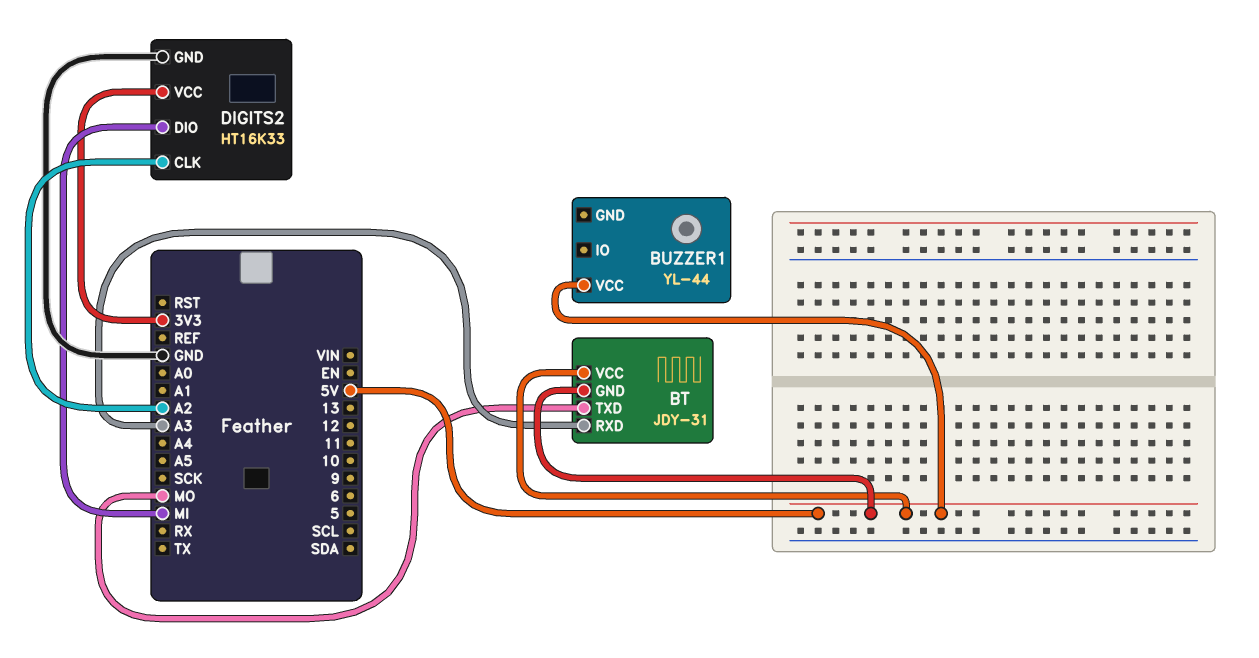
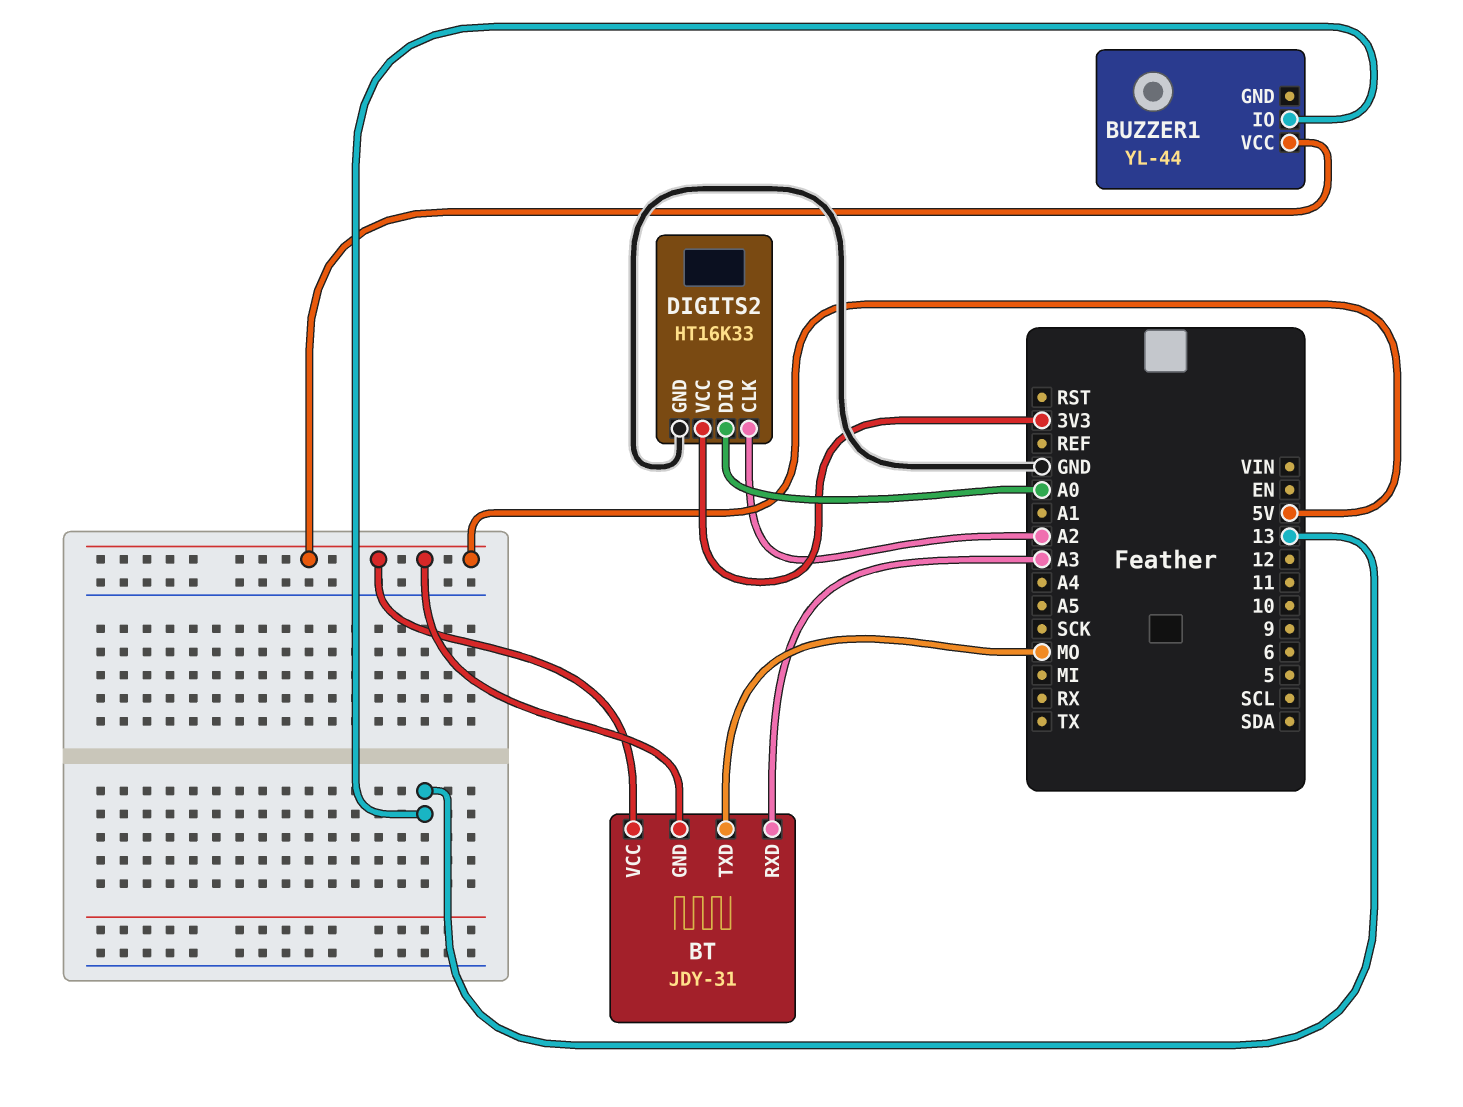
BUZZER1 pin IO: none -> 13
DIGITS2 pin DIO: MI -> A0

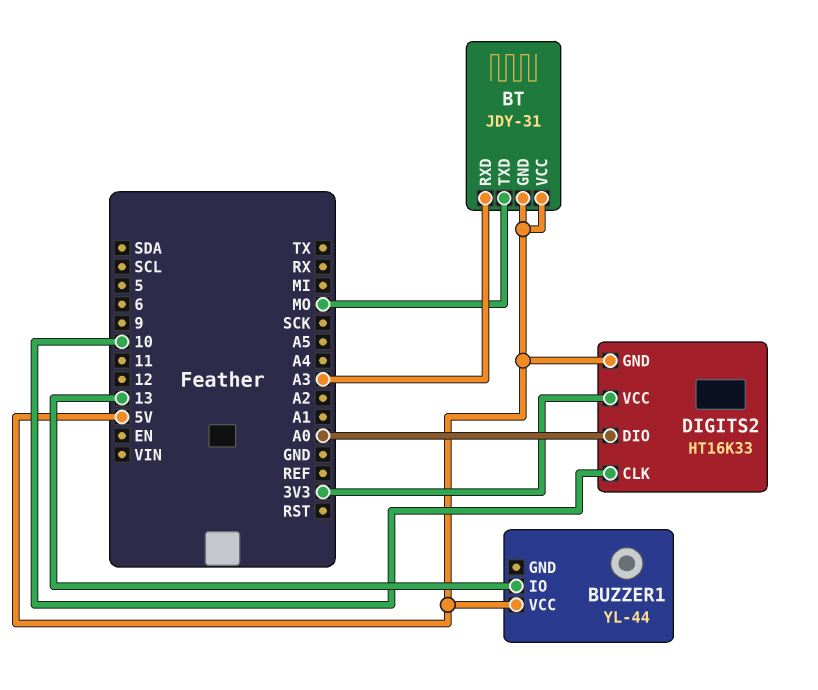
DIGITS2 pin CLK: A2 -> 10
DIGITS2 pin GND: GND -> 5V

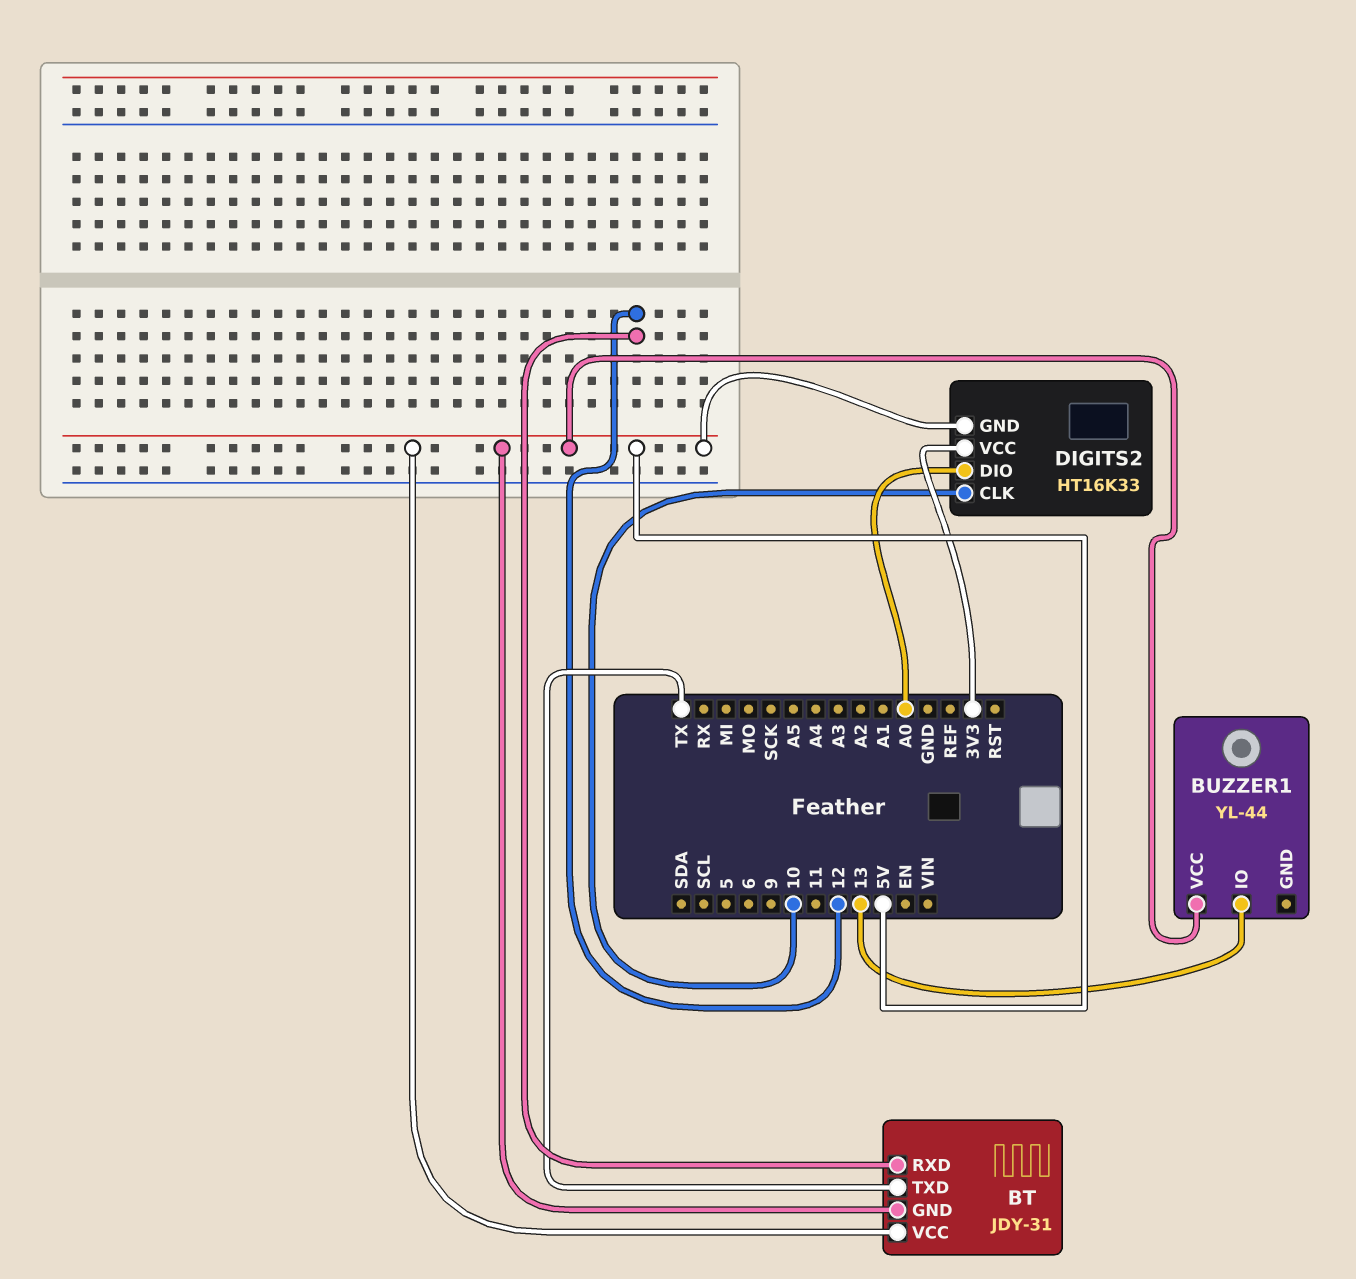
BT pin RXD: A3 -> 12
BT pin TXD: MO -> TX

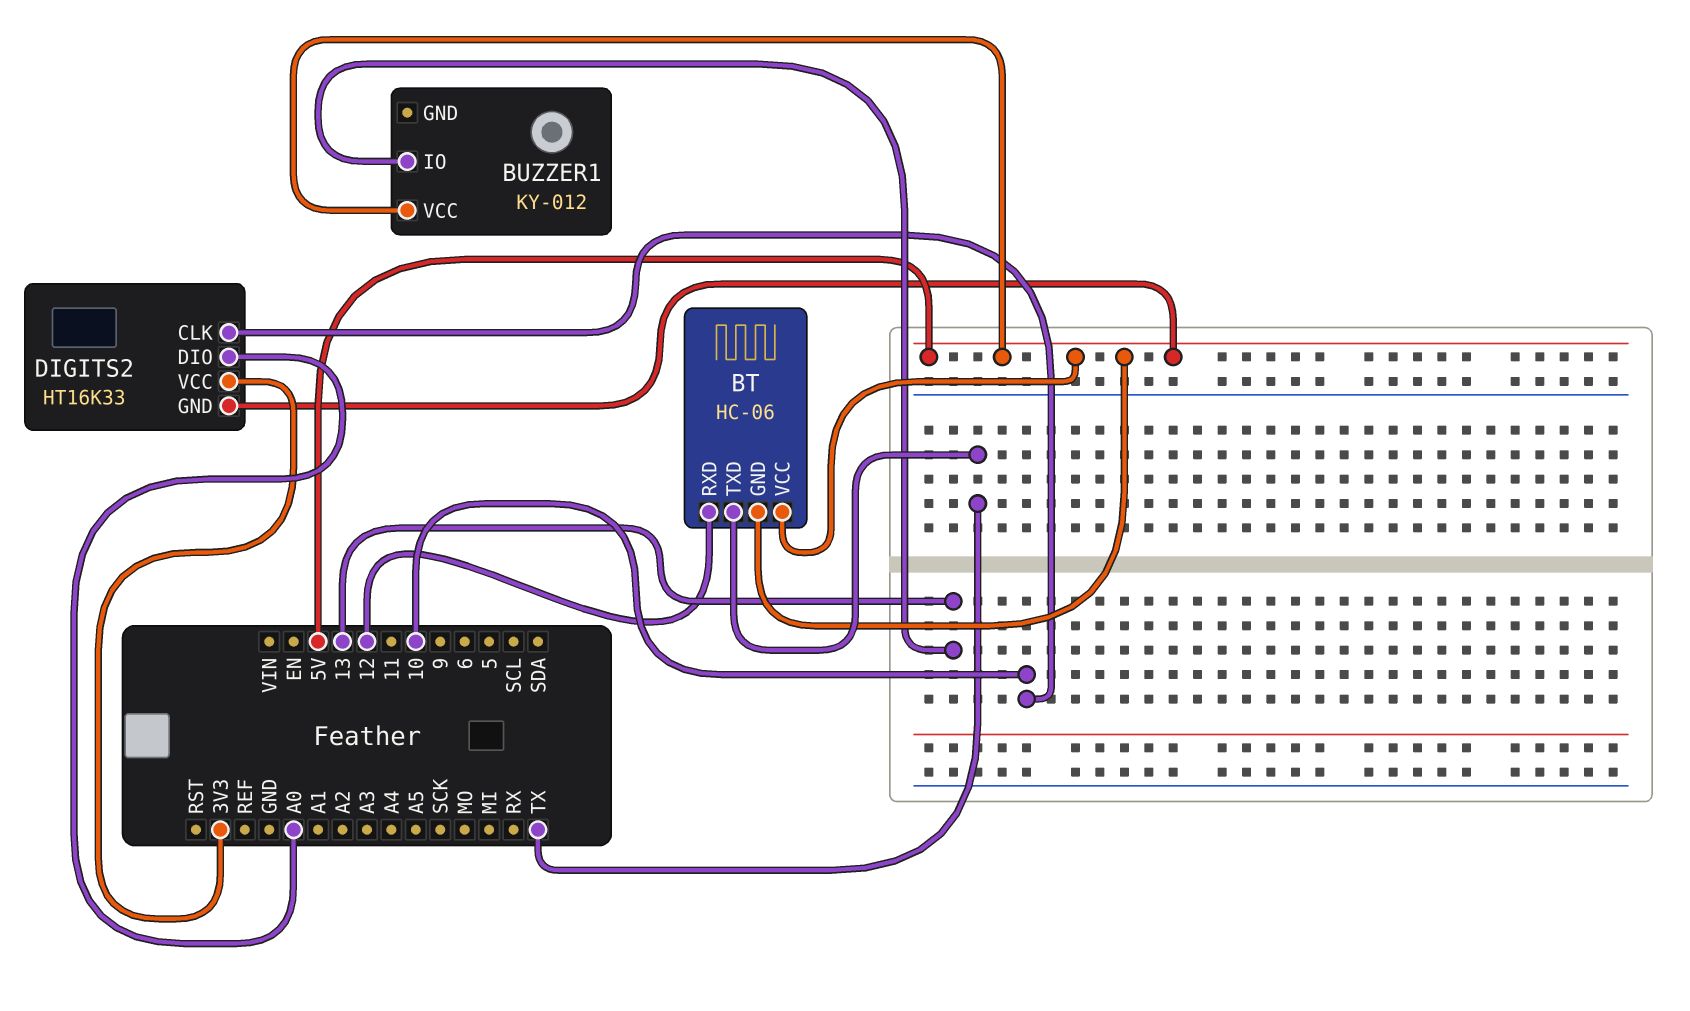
BT: JDY-31 -> HC-06
BUZZER1: YL-44 -> KY-012

